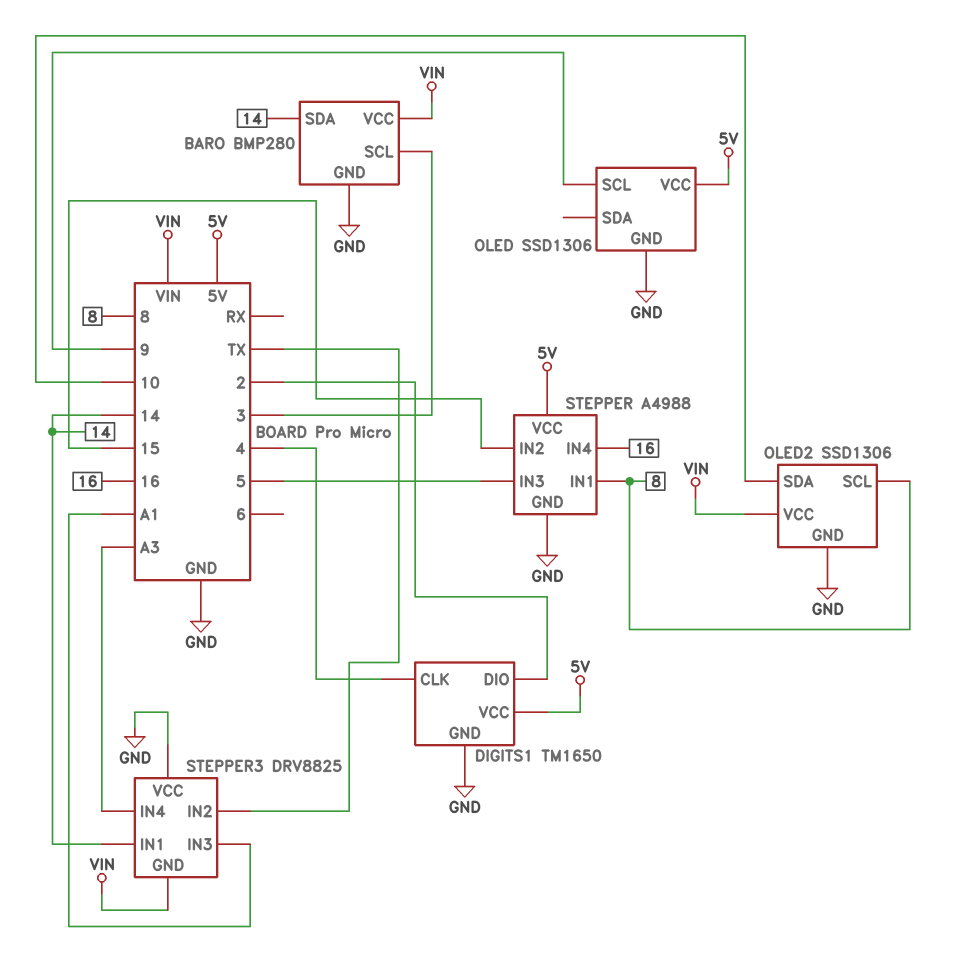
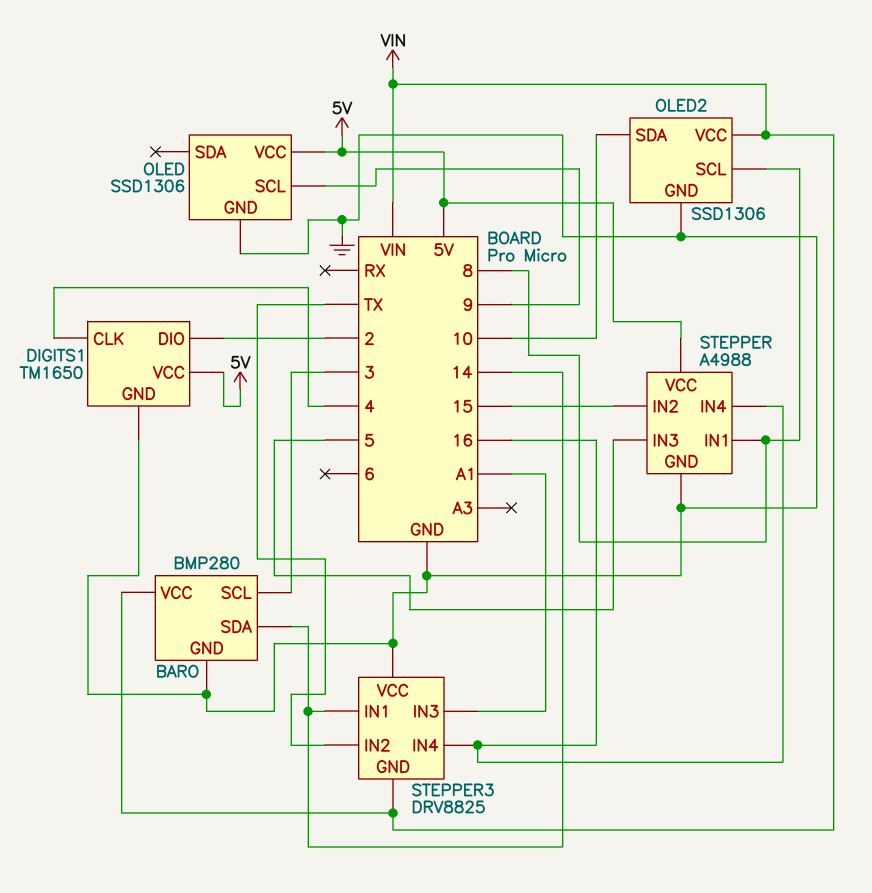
STEPPER3 pin IN4: A3 -> 16

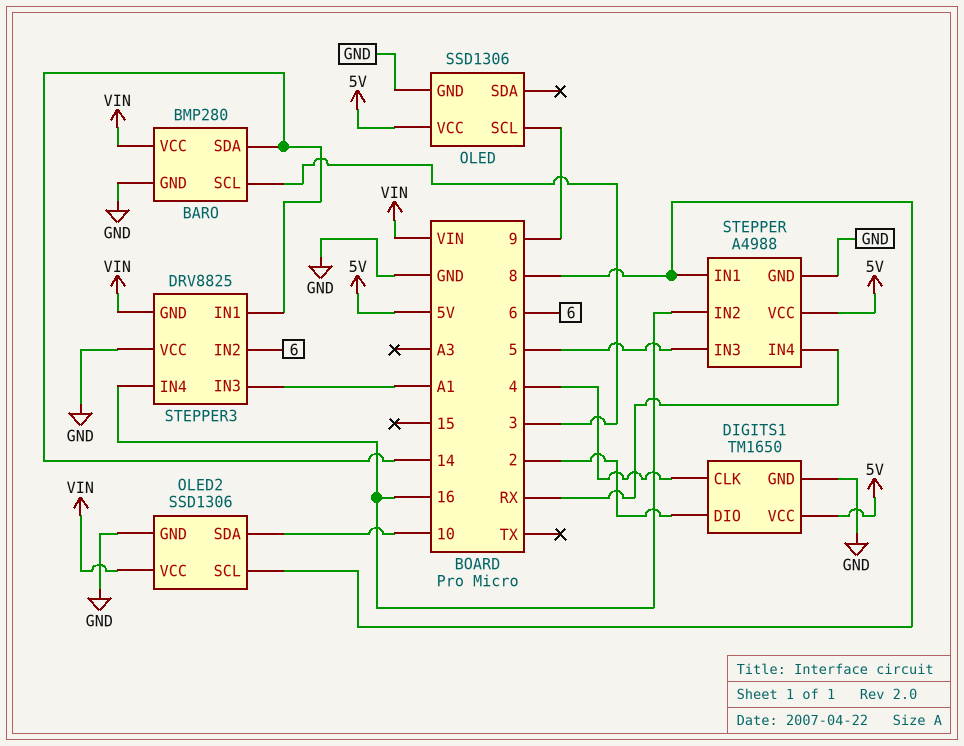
STEPPER pin IN2: 15 -> 16
STEPPER pin IN4: 16 -> RX
STEPPER3 pin IN2: TX -> 6

